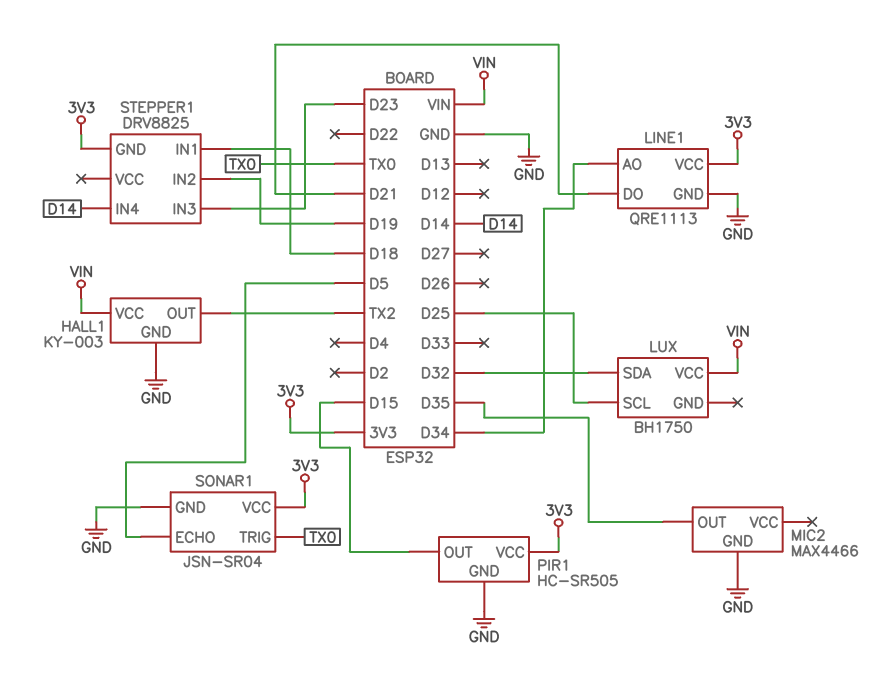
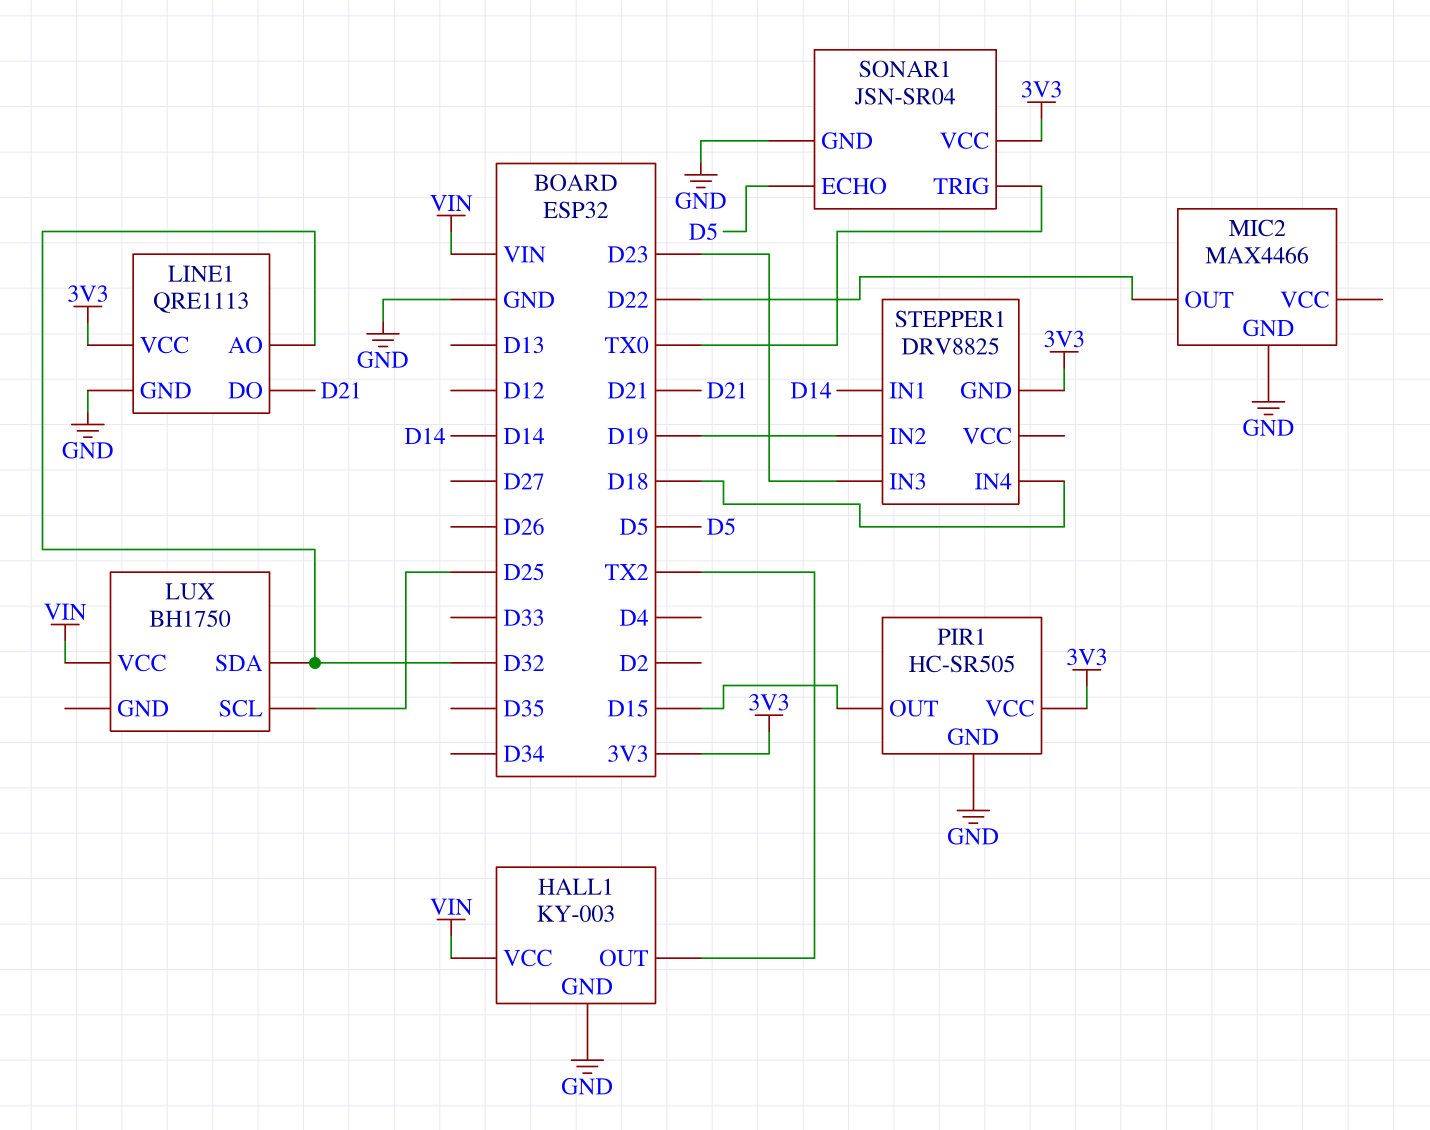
LINE1 pin AO: D34 -> D32
MIC2 pin OUT: D35 -> D22
STEPPER1 pin IN1: D18 -> D14
STEPPER1 pin IN4: D14 -> D18

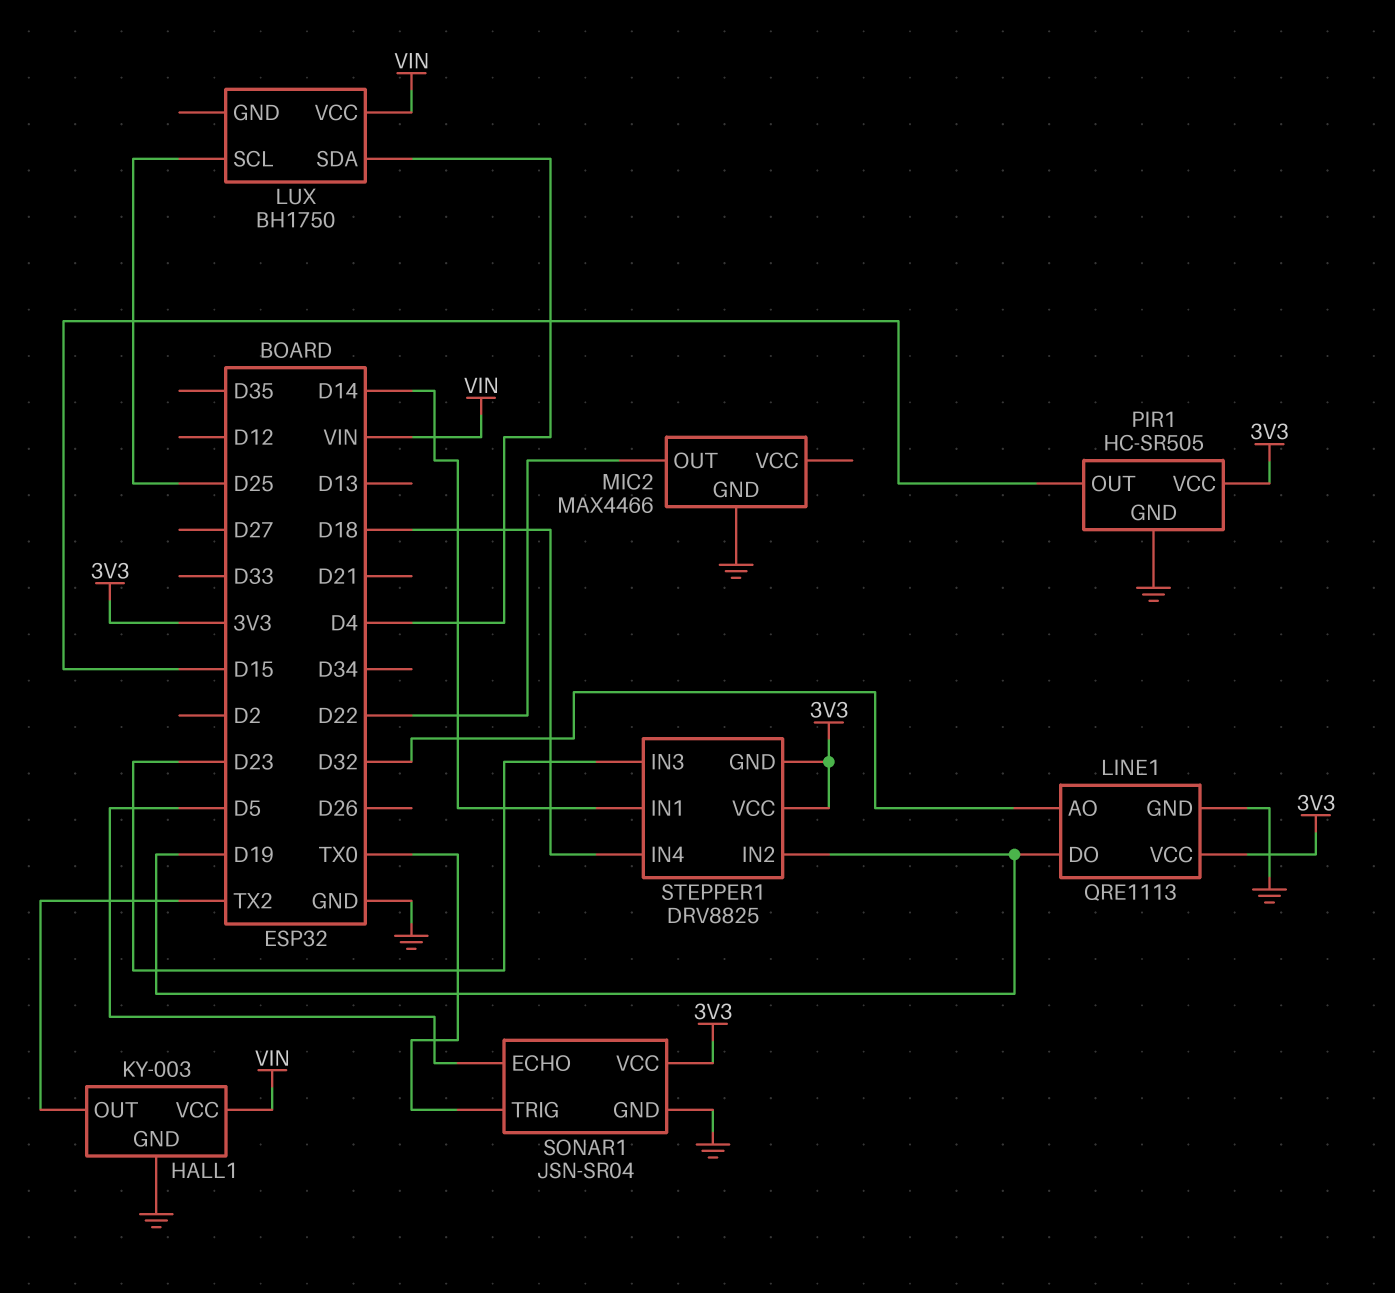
LINE1 pin DO: D21 -> D19
LUX pin SDA: D32 -> D4
STEPPER1 pin VCC: none -> 3V3

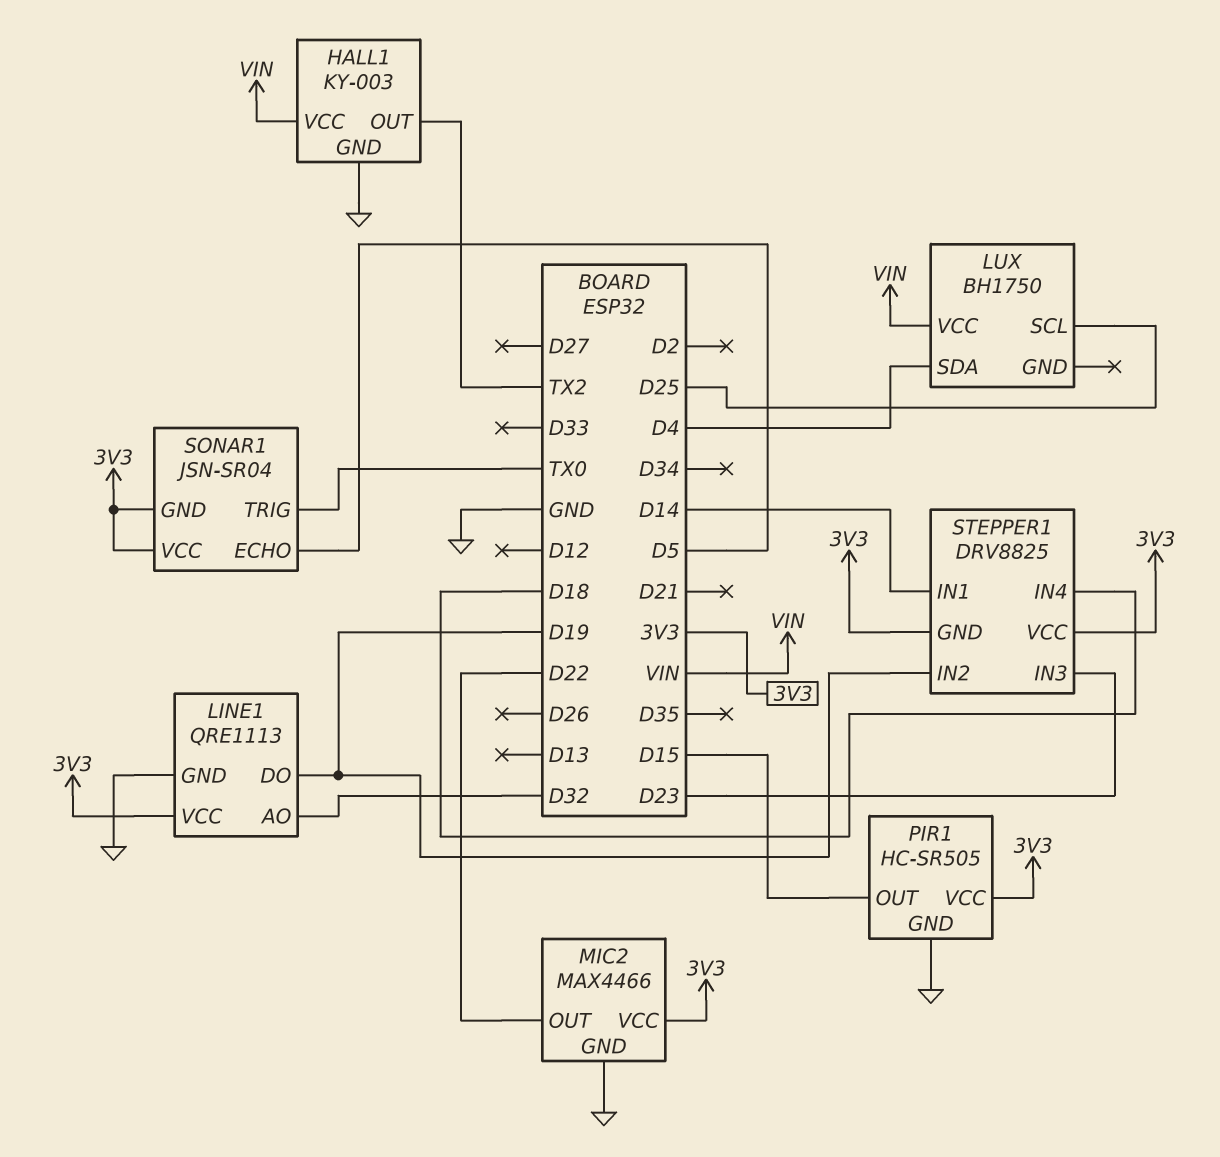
MIC2 pin VCC: none -> 3V3
SONAR1 pin GND: GND -> 3V3

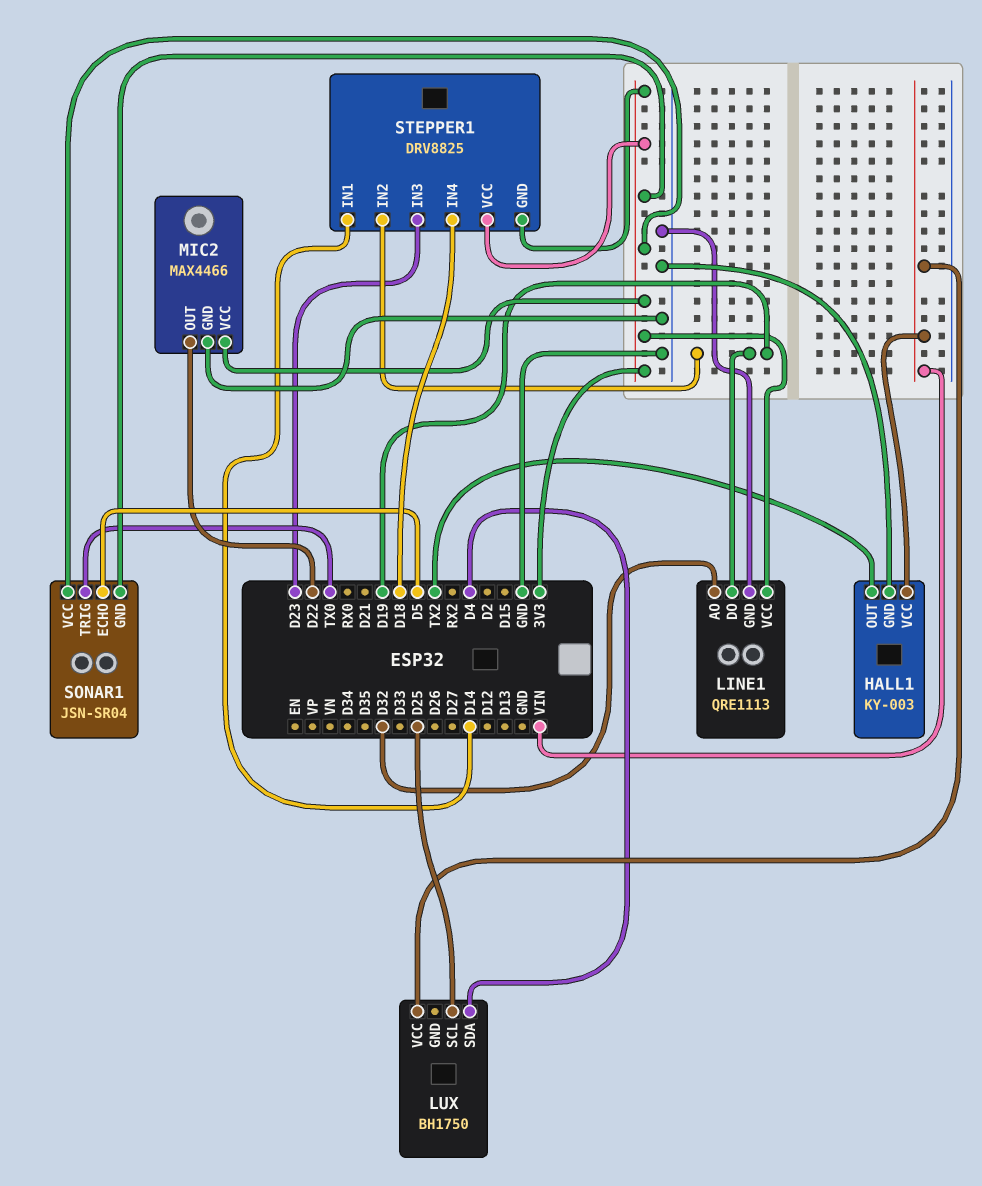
PIR1: HC-SR505 -> none
PIR1 pin GND: GND -> none
PIR1 pin OUT: D15 -> none
PIR1 pin VCC: 3V3 -> none

